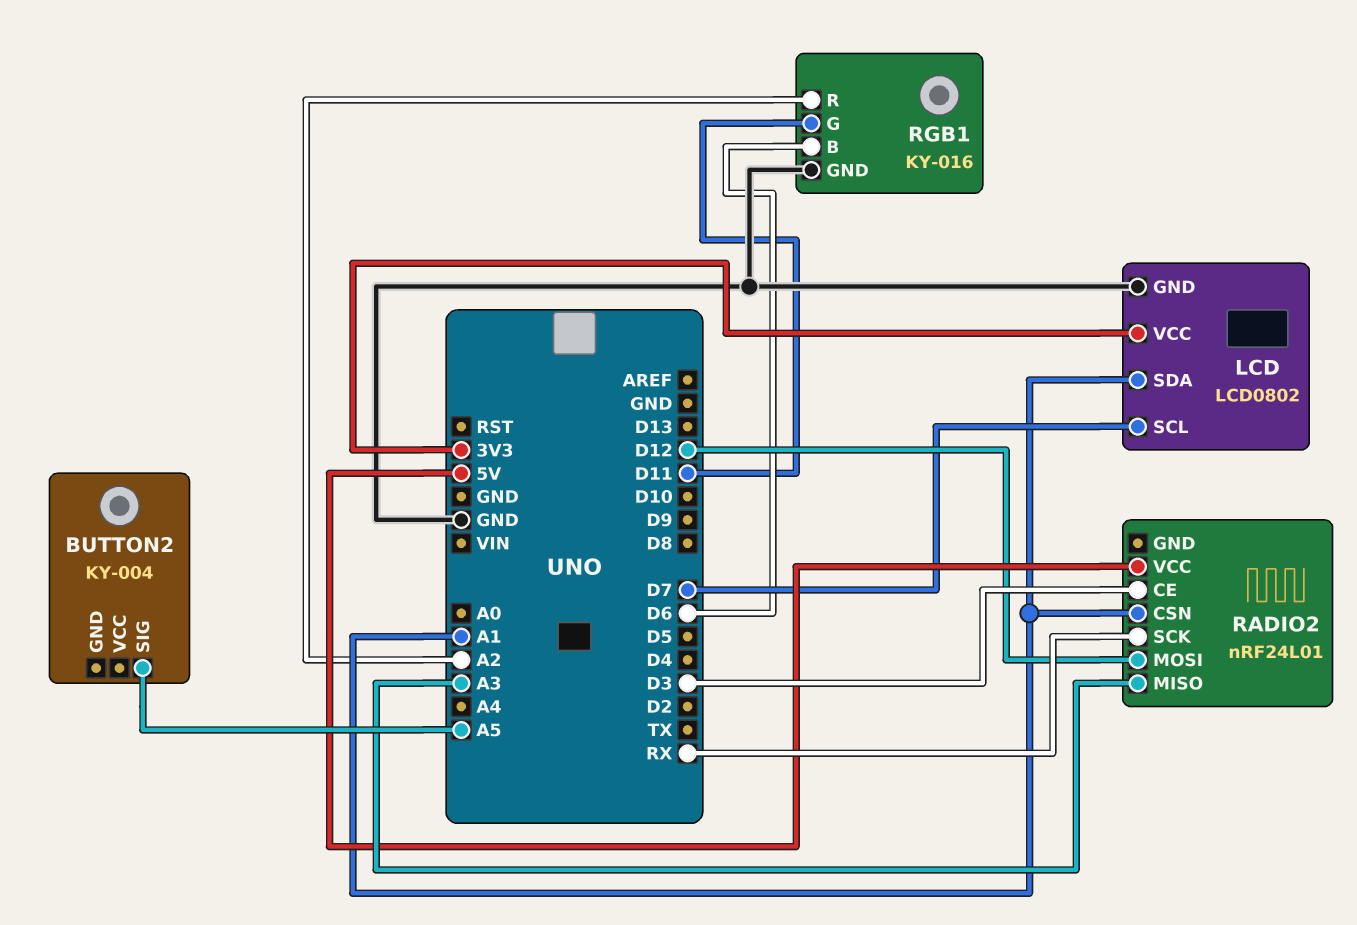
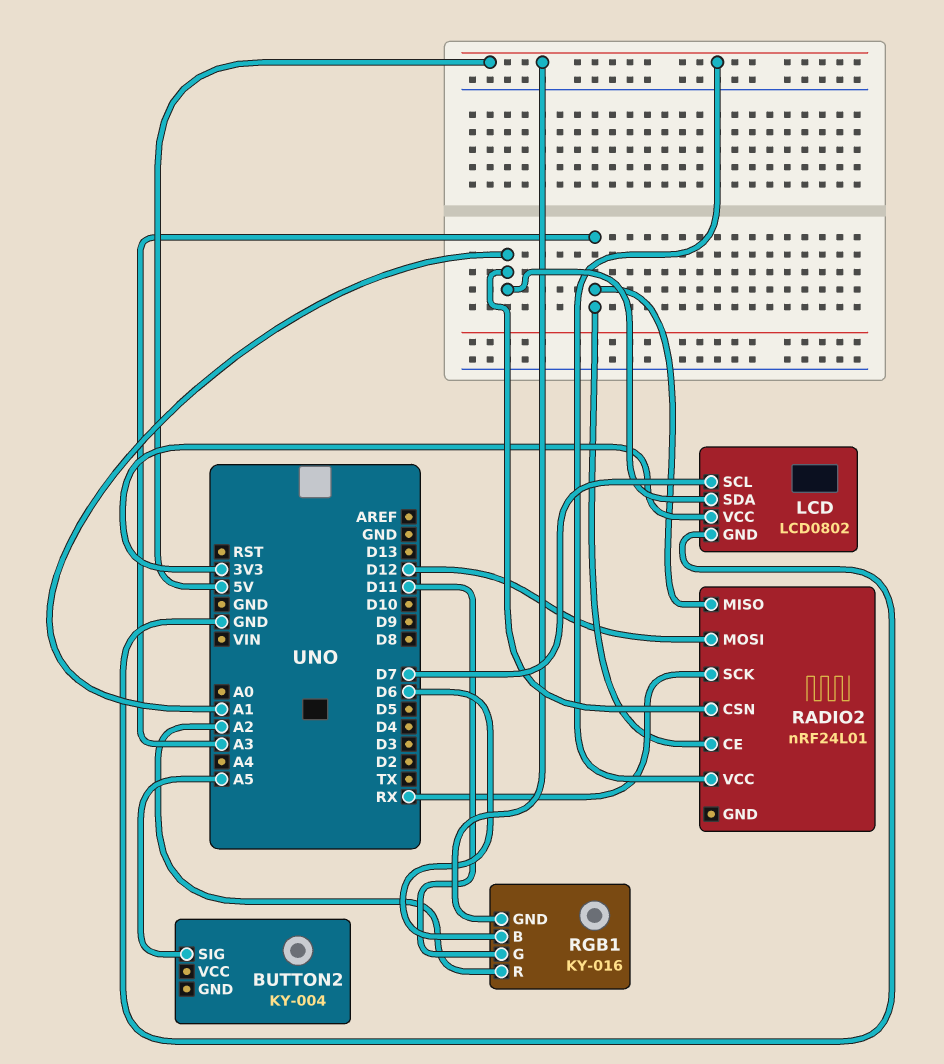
RADIO2 pin CE: D3 -> A3
RGB1 pin GND: GND -> 5V

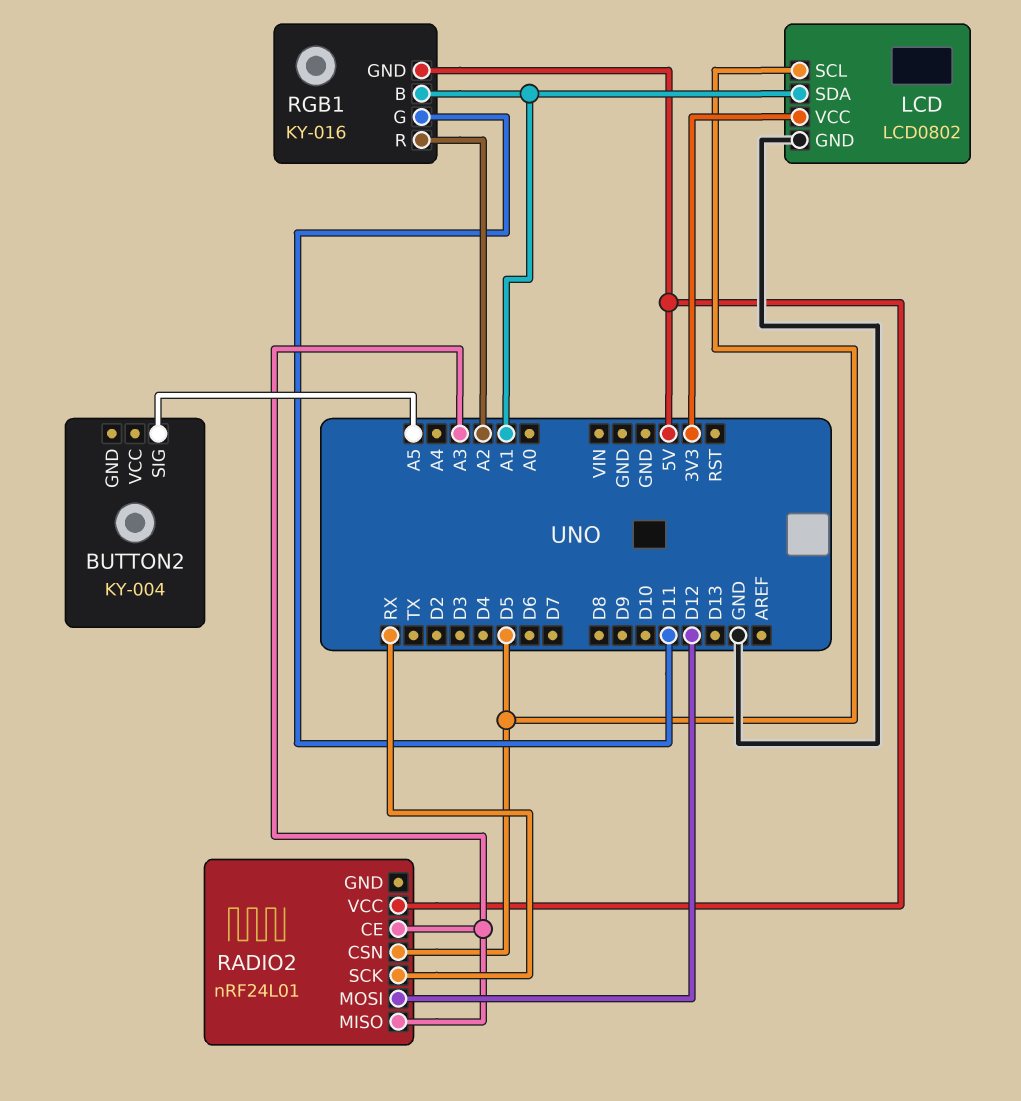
LCD pin SCL: D7 -> D5
RADIO2 pin CSN: A1 -> D5
RGB1 pin B: D6 -> A1

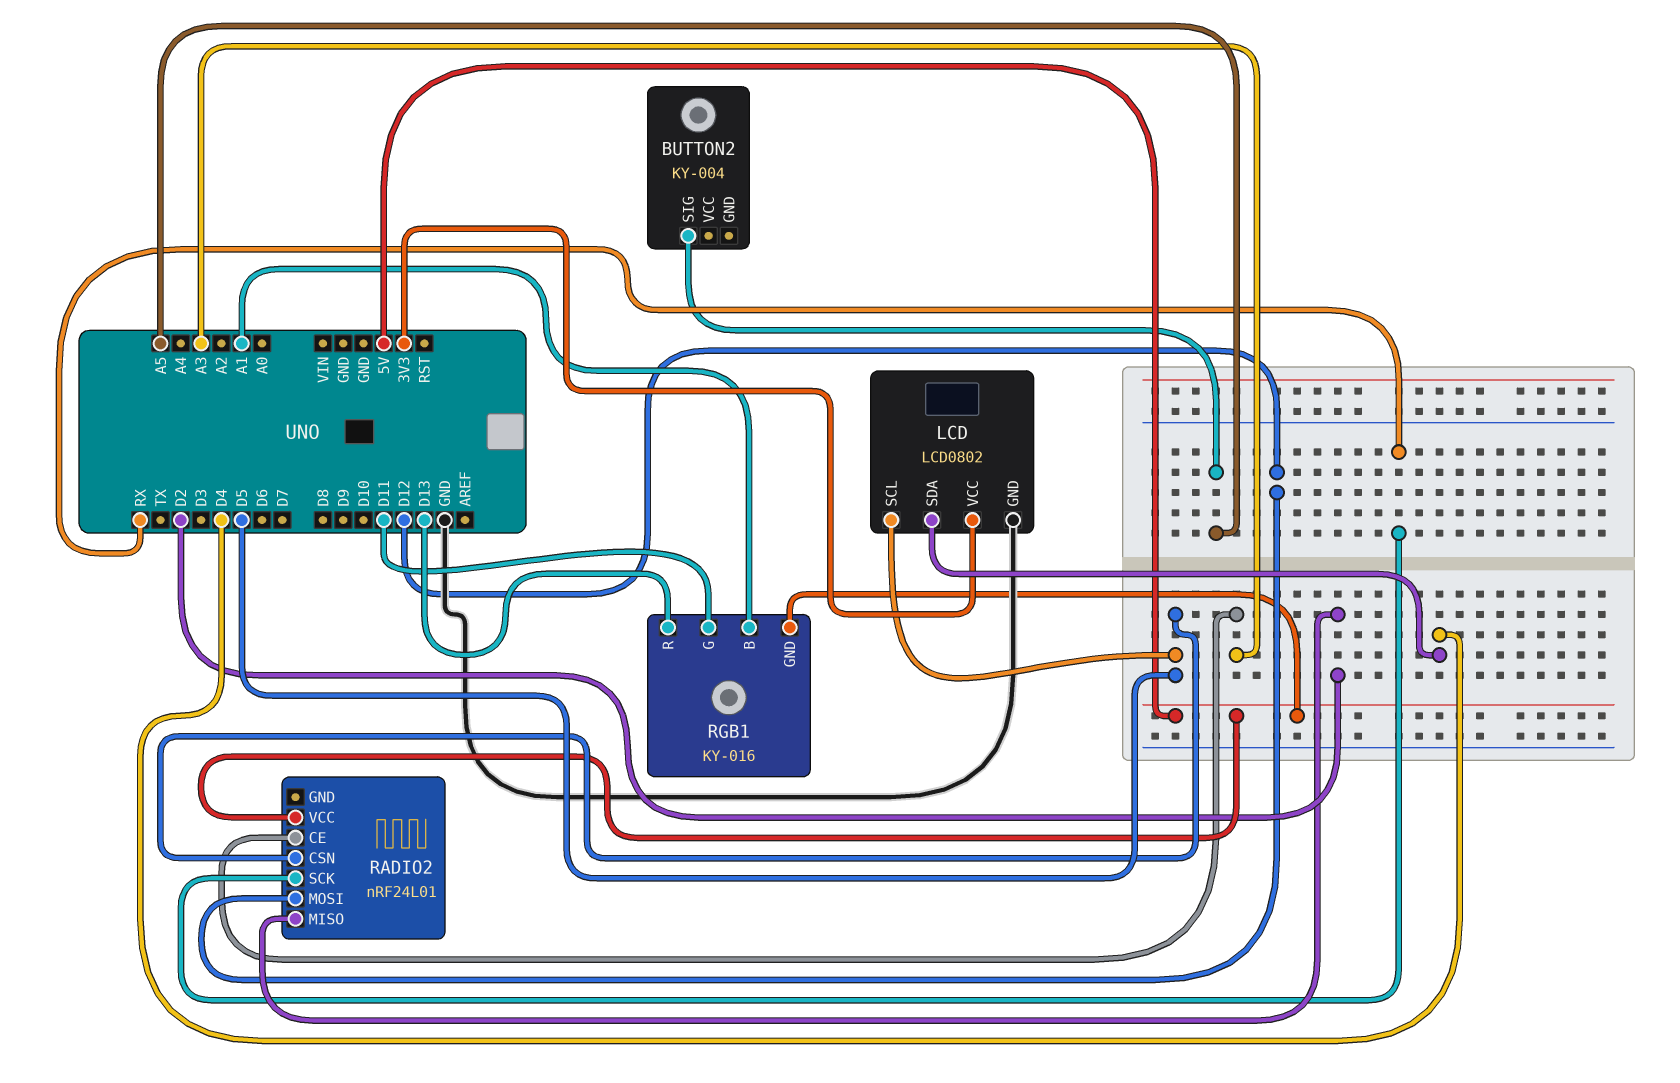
LCD pin SDA: A1 -> D4
RADIO2 pin MISO: A3 -> D2
RGB1 pin R: A2 -> D13

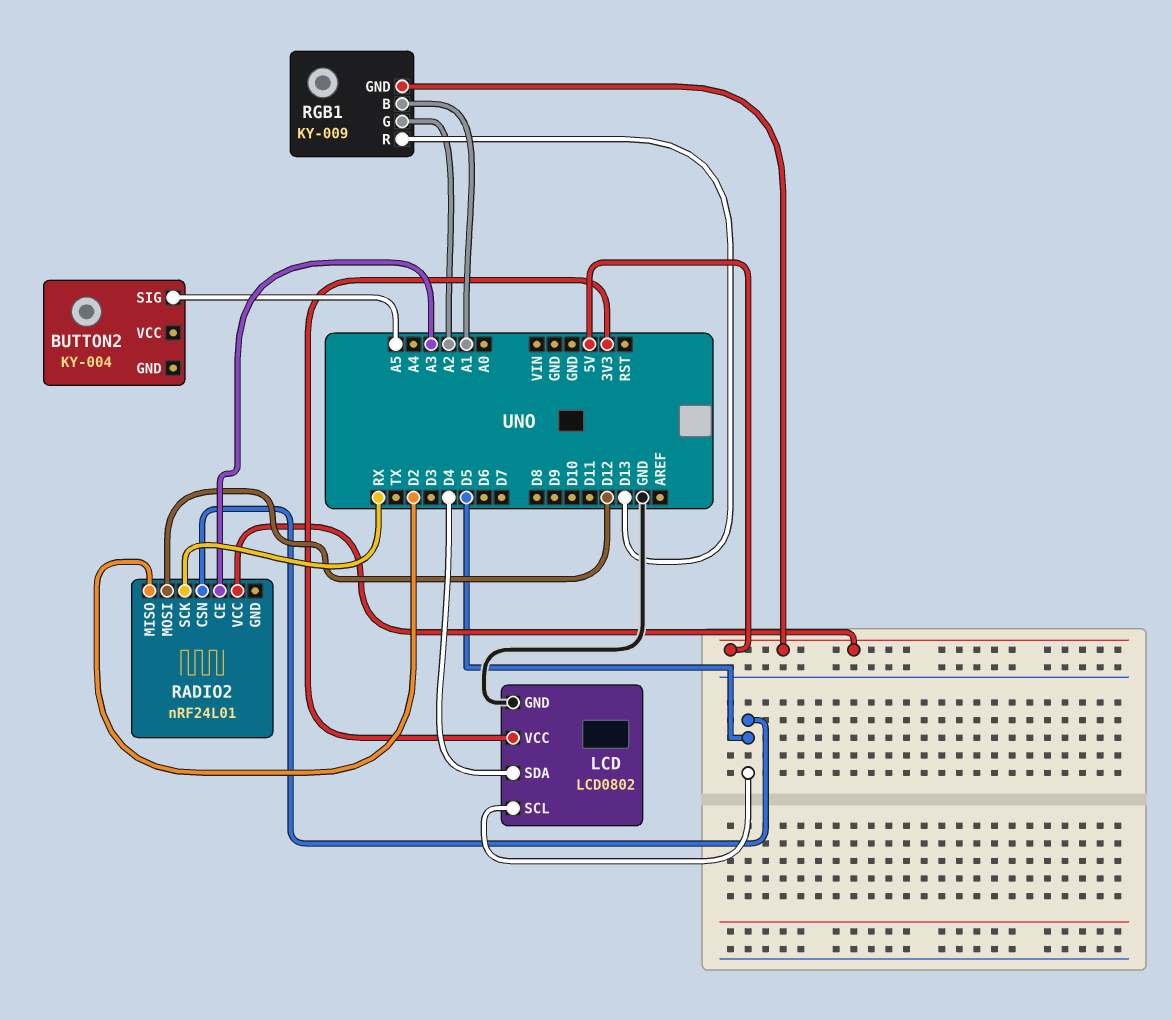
RGB1: KY-016 -> KY-009
RGB1 pin G: D11 -> A2

